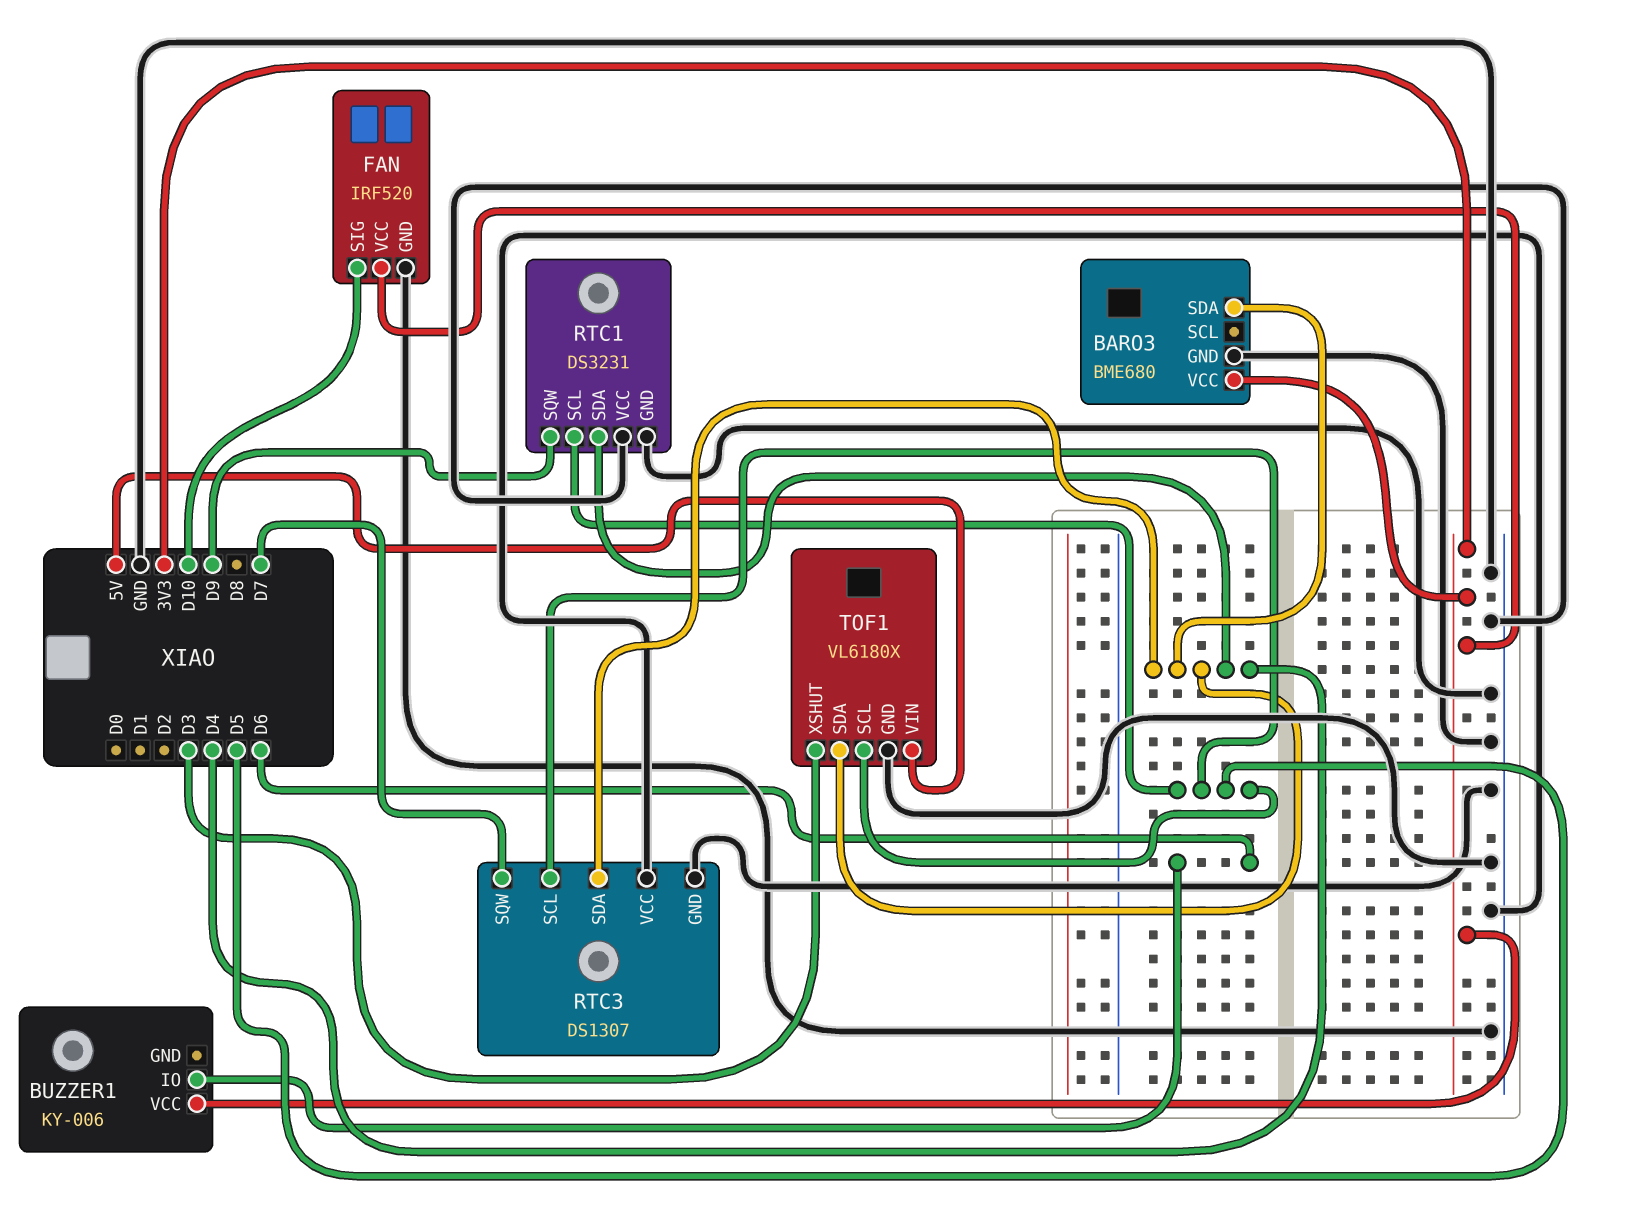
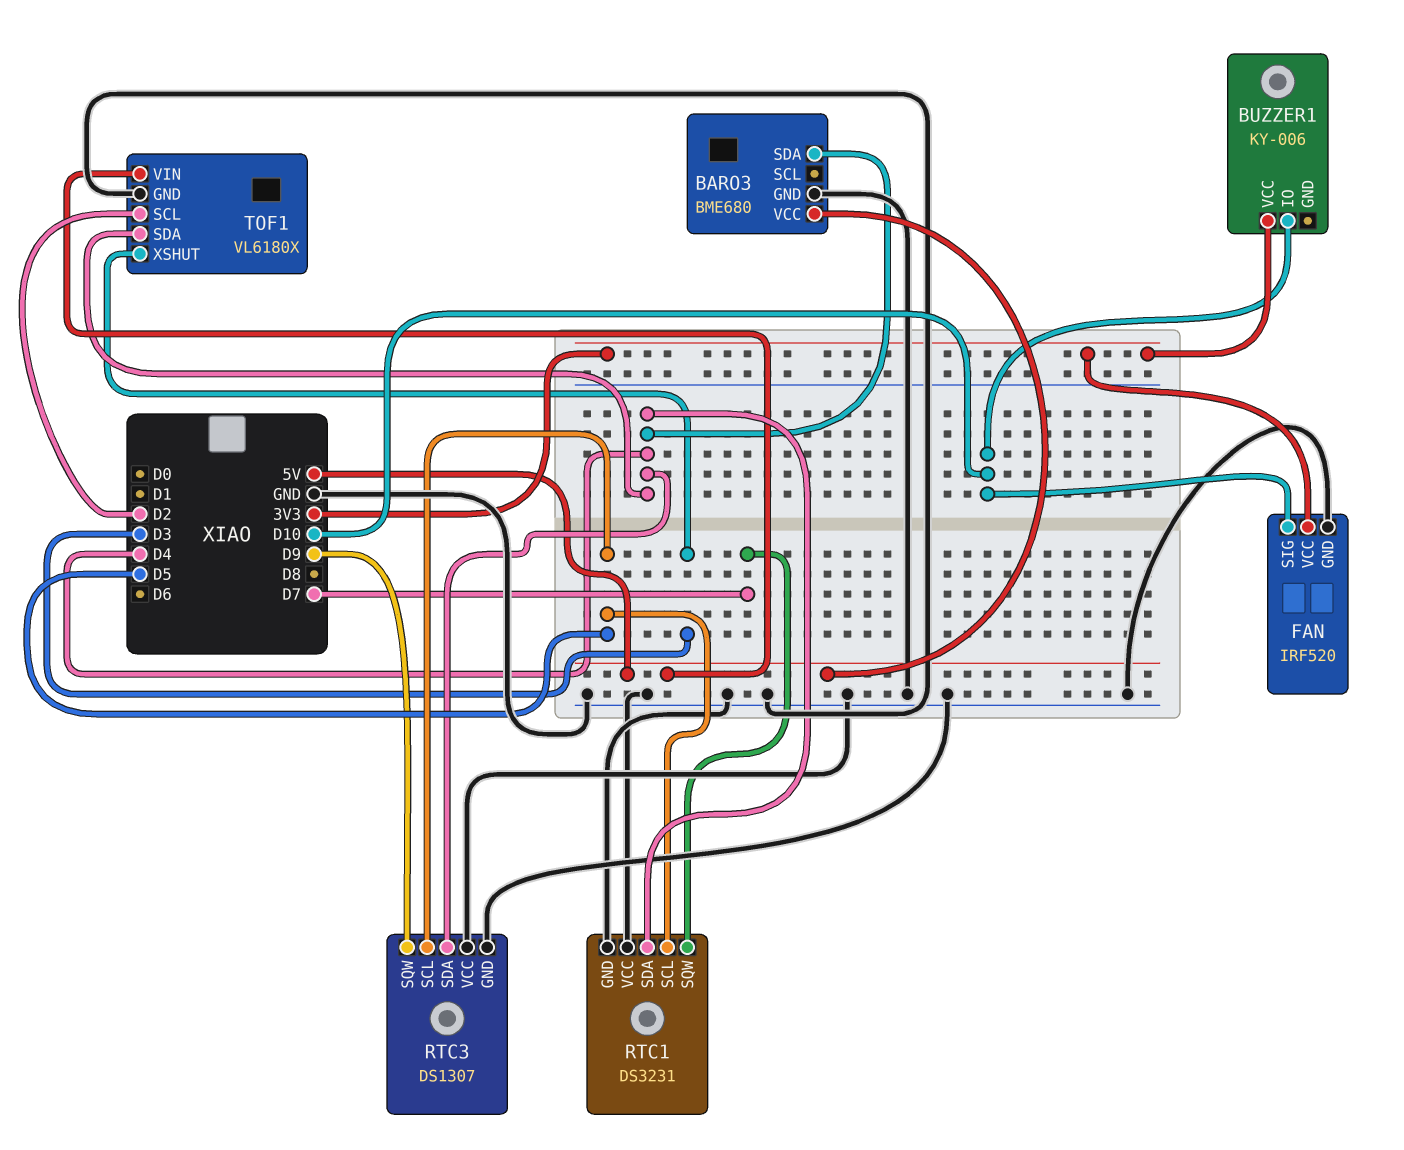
BARO3 pin VCC: 3V3 -> 5V
BUZZER1 pin IO: D6 -> D10
RTC1 pin SQW: D9 -> D7
RTC3 pin SQW: D7 -> D9
TOF1 pin SCL: D5 -> D2

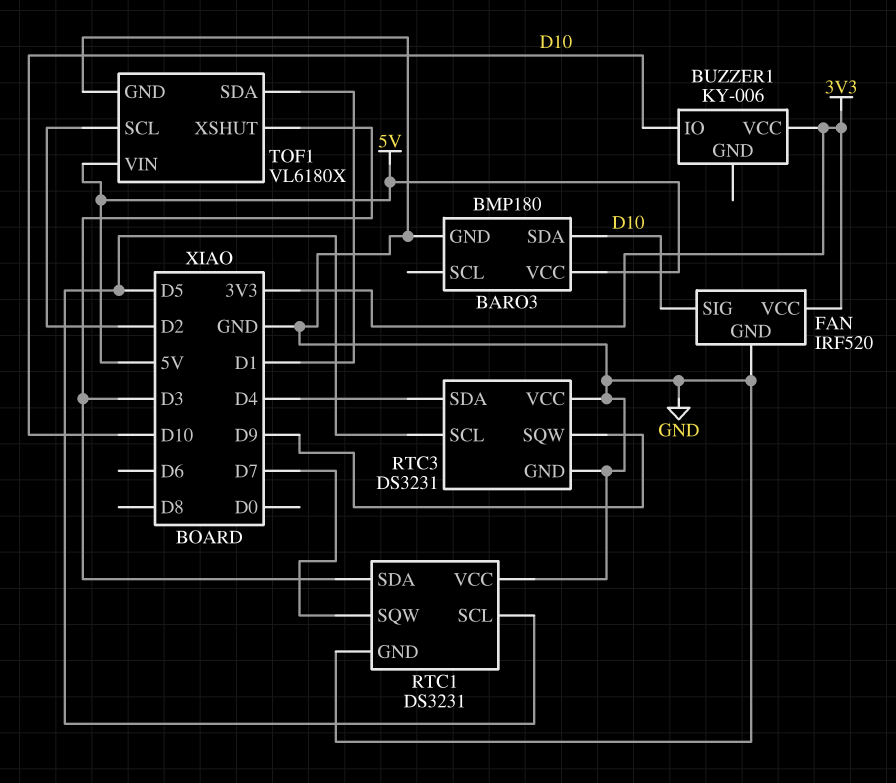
BARO3: BME680 -> BMP180
BARO3 pin SDA: D4 -> D10
RTC1 pin SDA: D4 -> D3
RTC3: DS1307 -> DS3231
TOF1 pin SDA: D4 -> D1

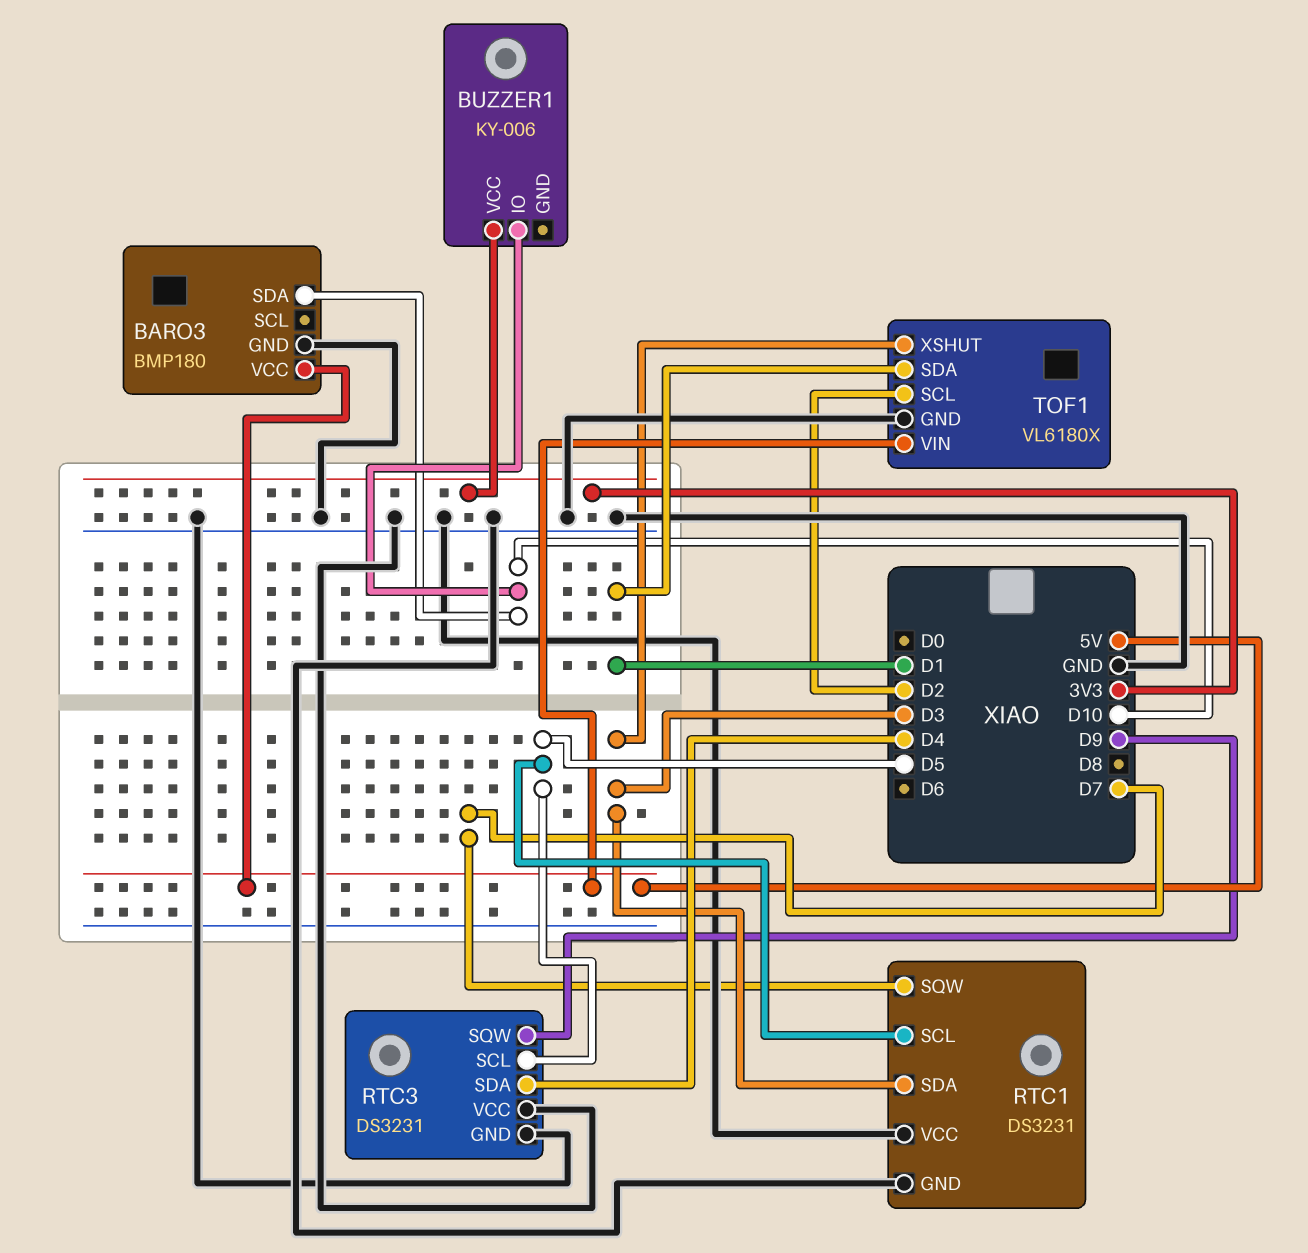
FAN: IRF520 -> none
FAN pin GND: GND -> none
FAN pin SIG: D10 -> none
FAN pin VCC: 3V3 -> none

